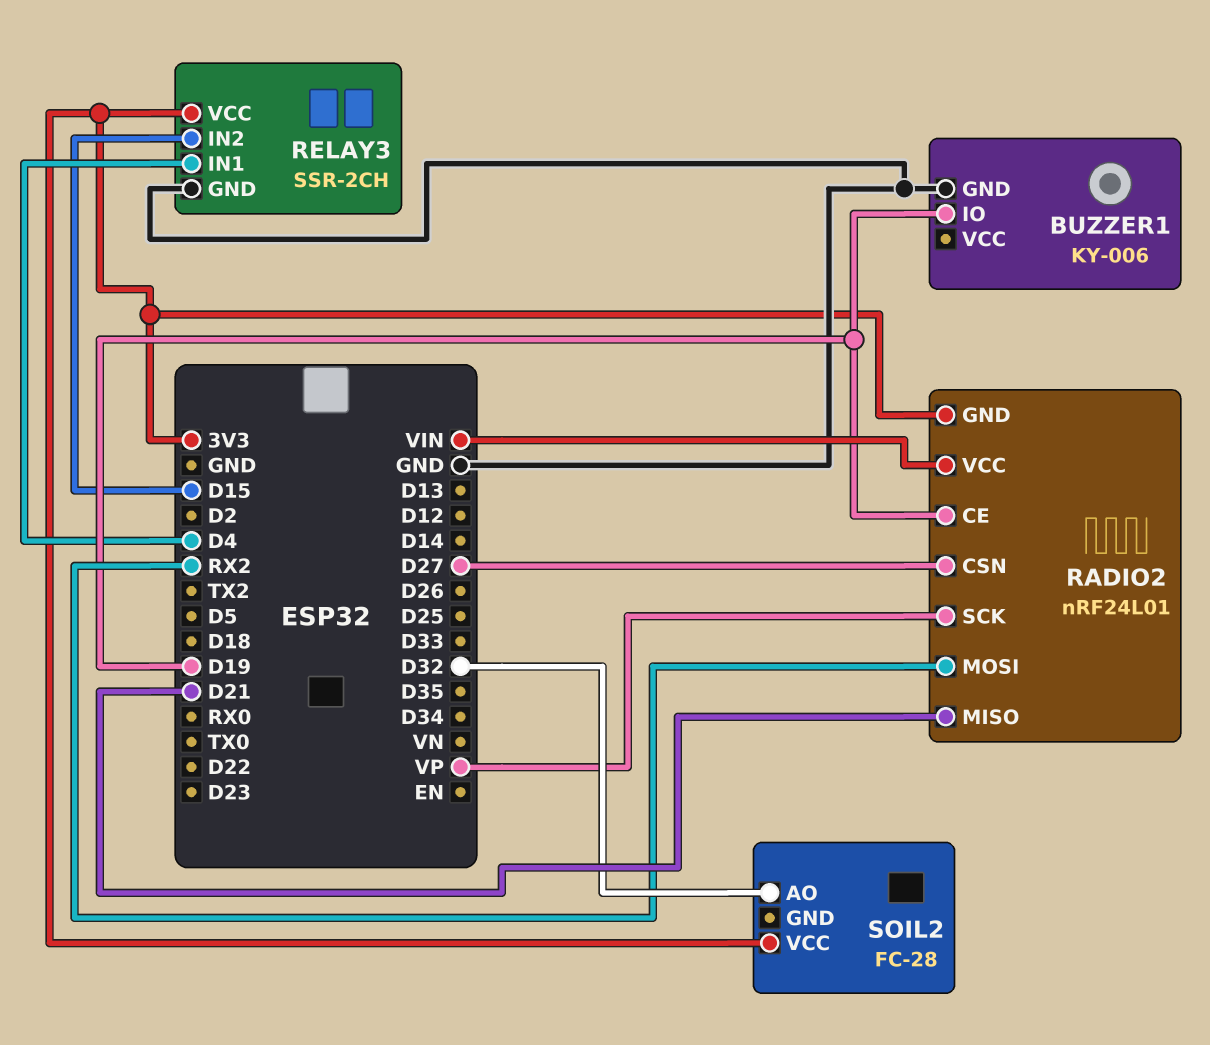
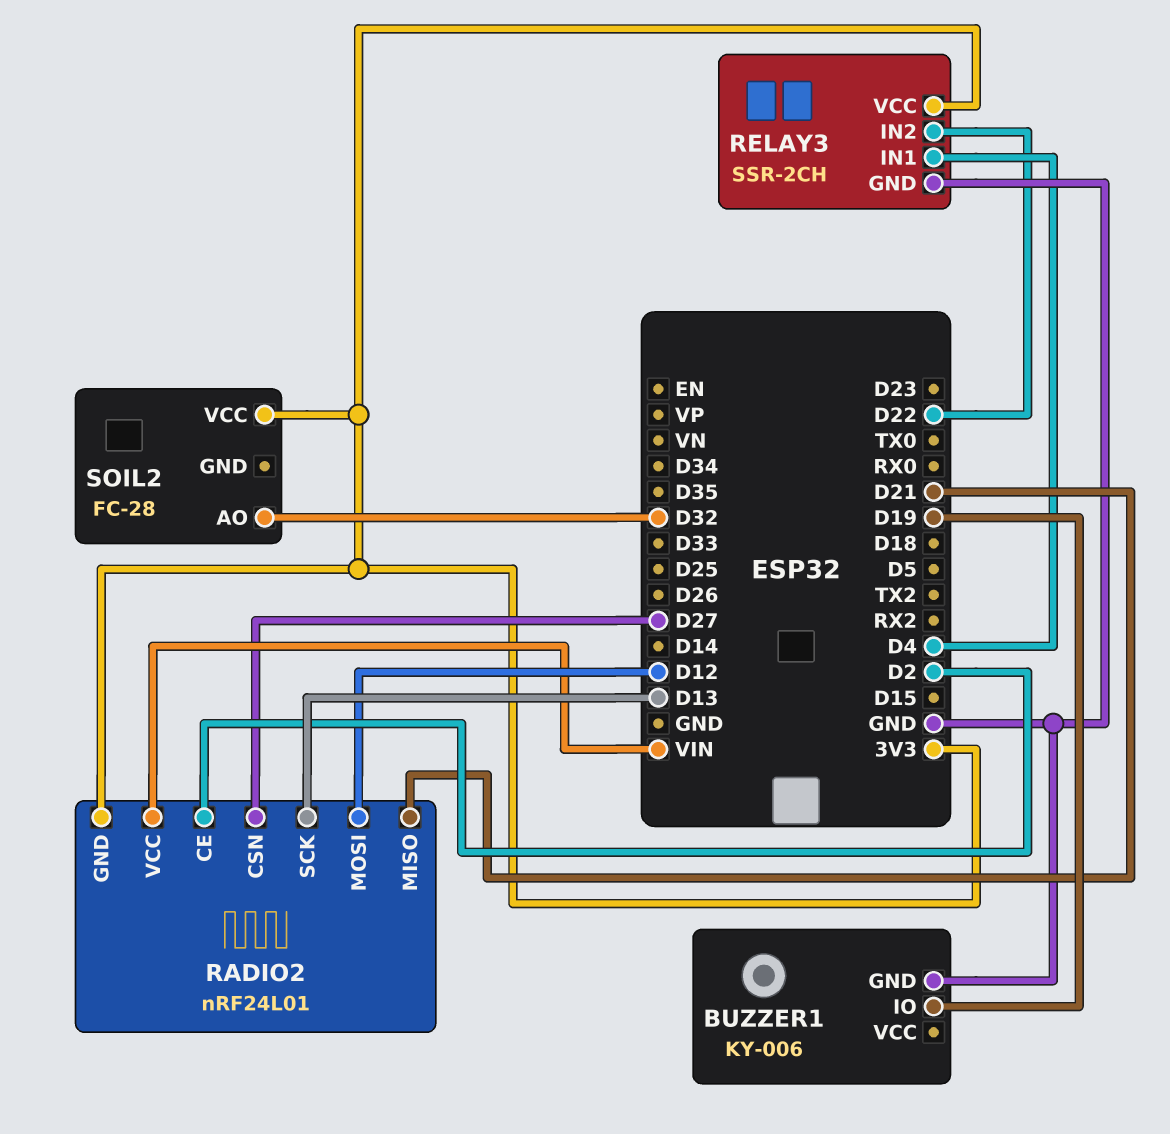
RADIO2 pin CE: D19 -> D2
RADIO2 pin MOSI: RX2 -> D12
RADIO2 pin SCK: VP -> D13
RELAY3 pin IN2: D15 -> D22

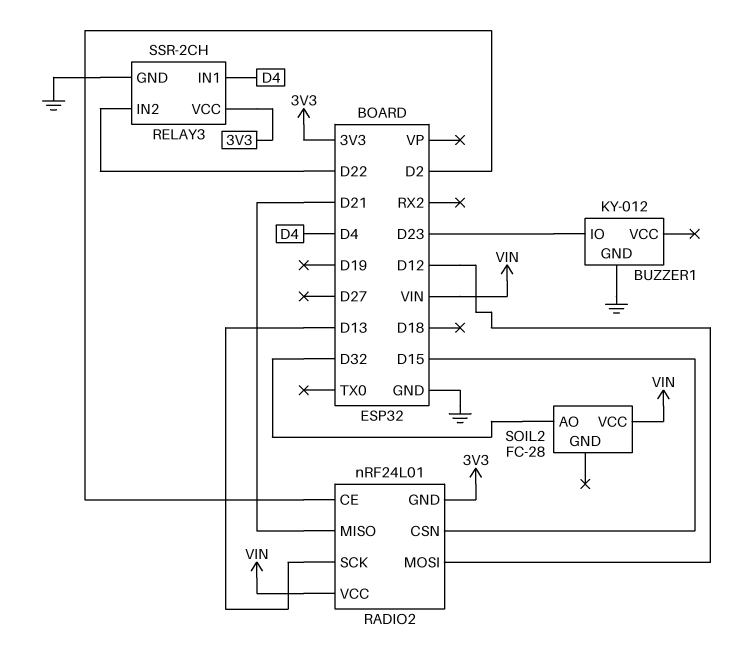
BUZZER1: KY-006 -> KY-012
BUZZER1 pin IO: D19 -> D23
RADIO2 pin CSN: D27 -> D15
SOIL2 pin VCC: 3V3 -> VIN

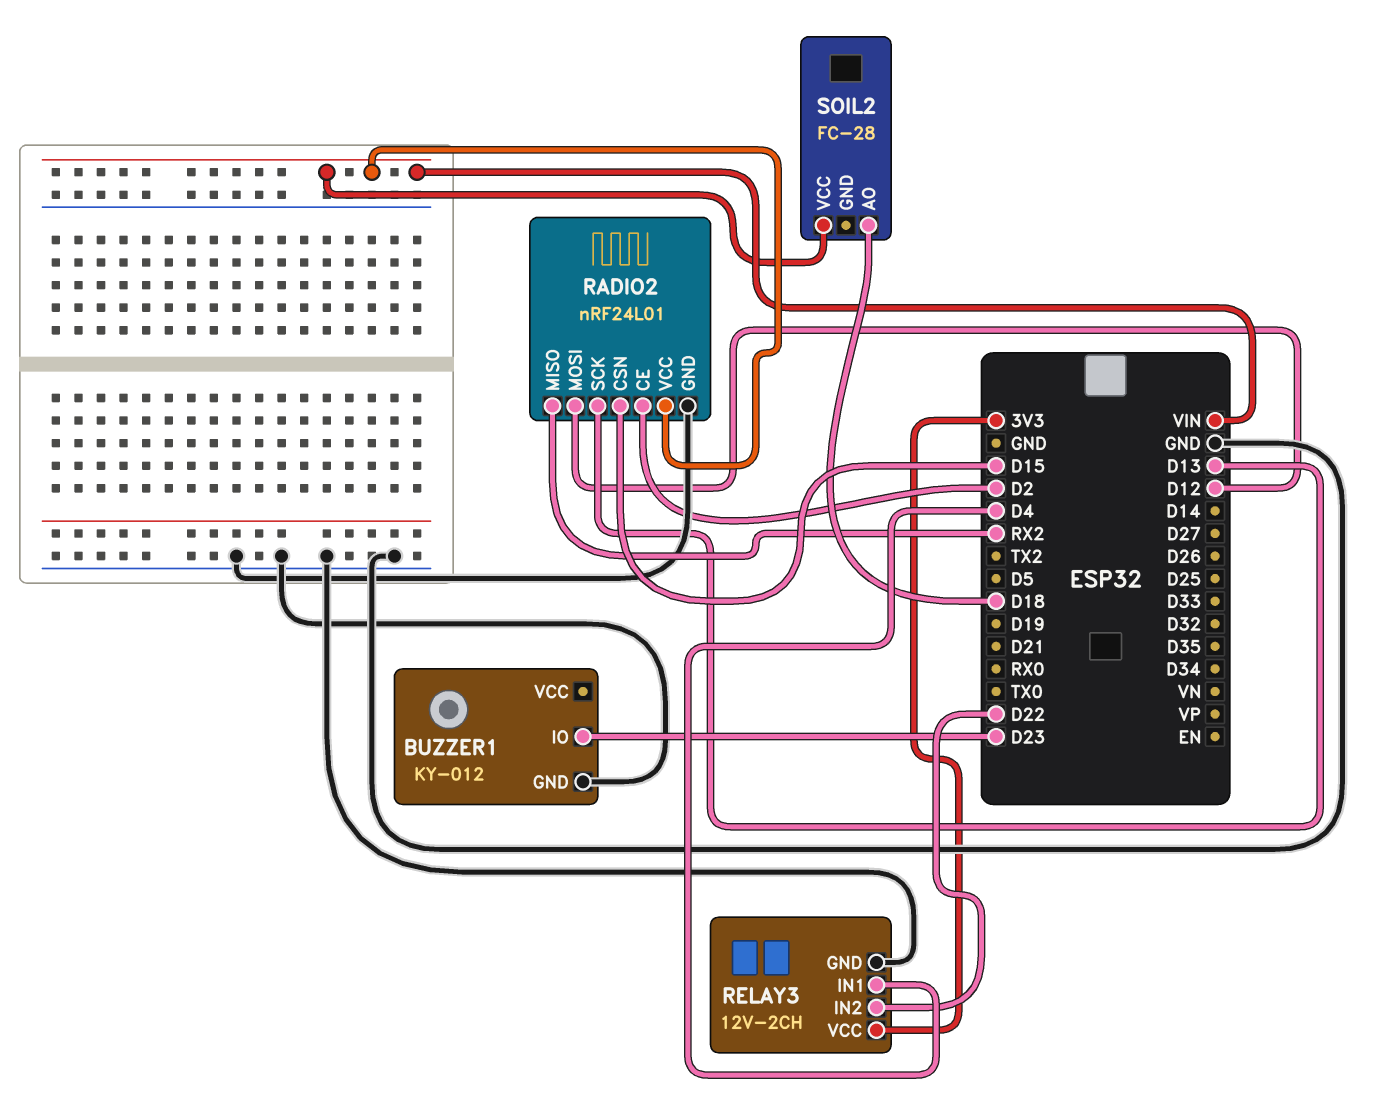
RADIO2 pin GND: 3V3 -> GND
RADIO2 pin MISO: D21 -> RX2
RELAY3: SSR-2CH -> 12V-2CH
SOIL2 pin AO: D32 -> D18

